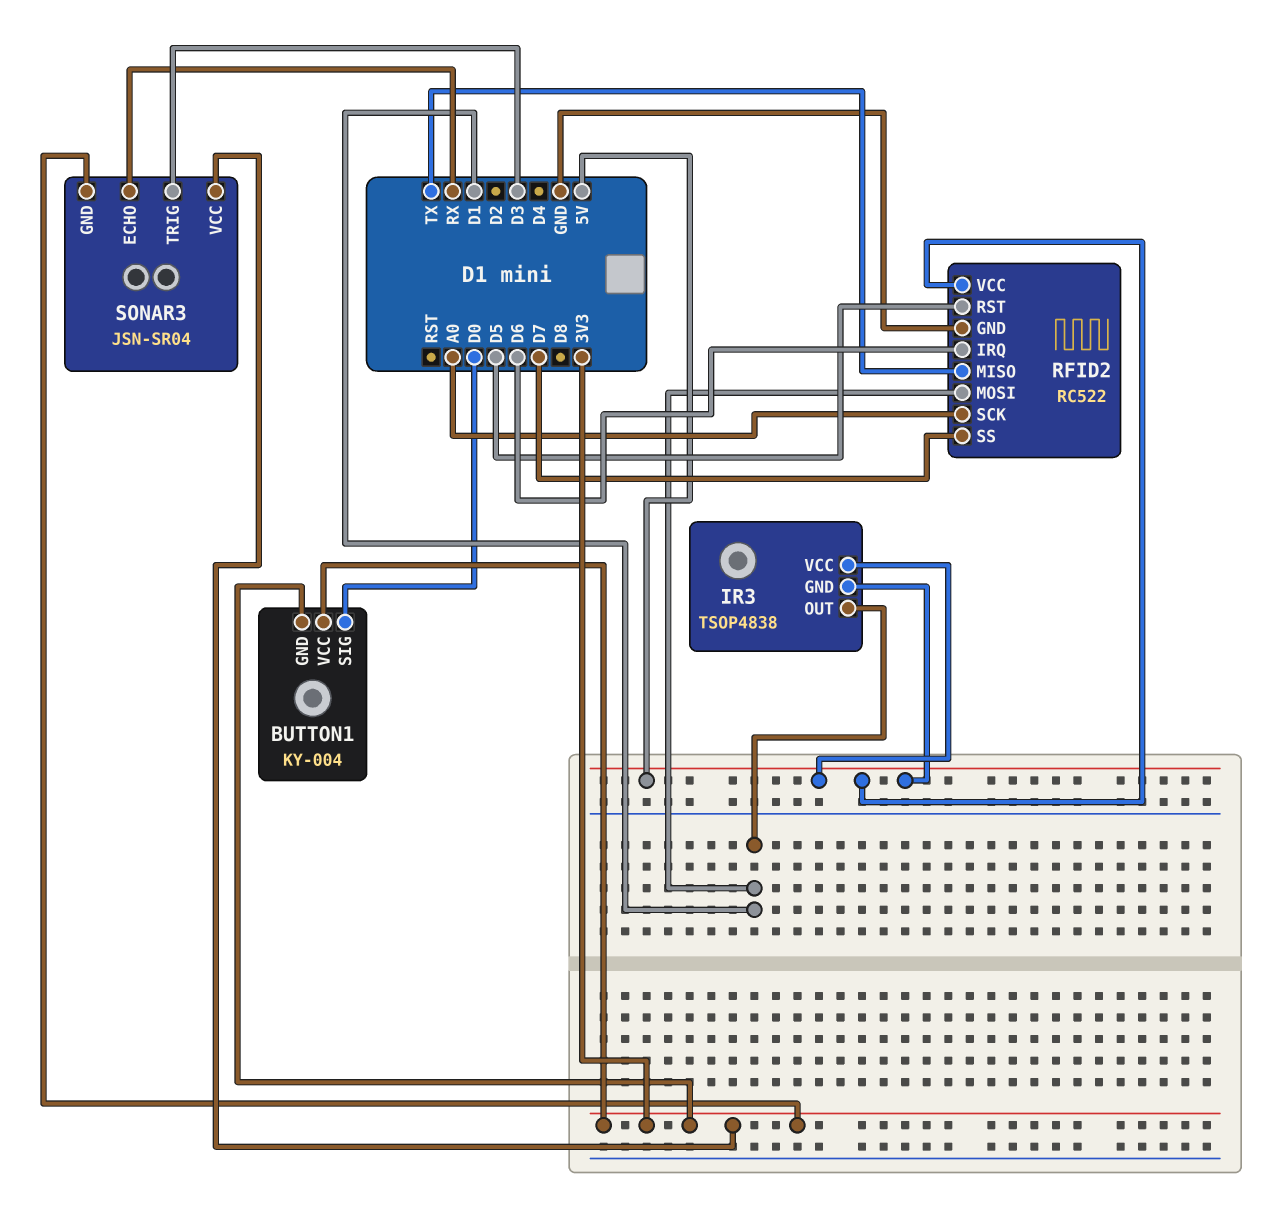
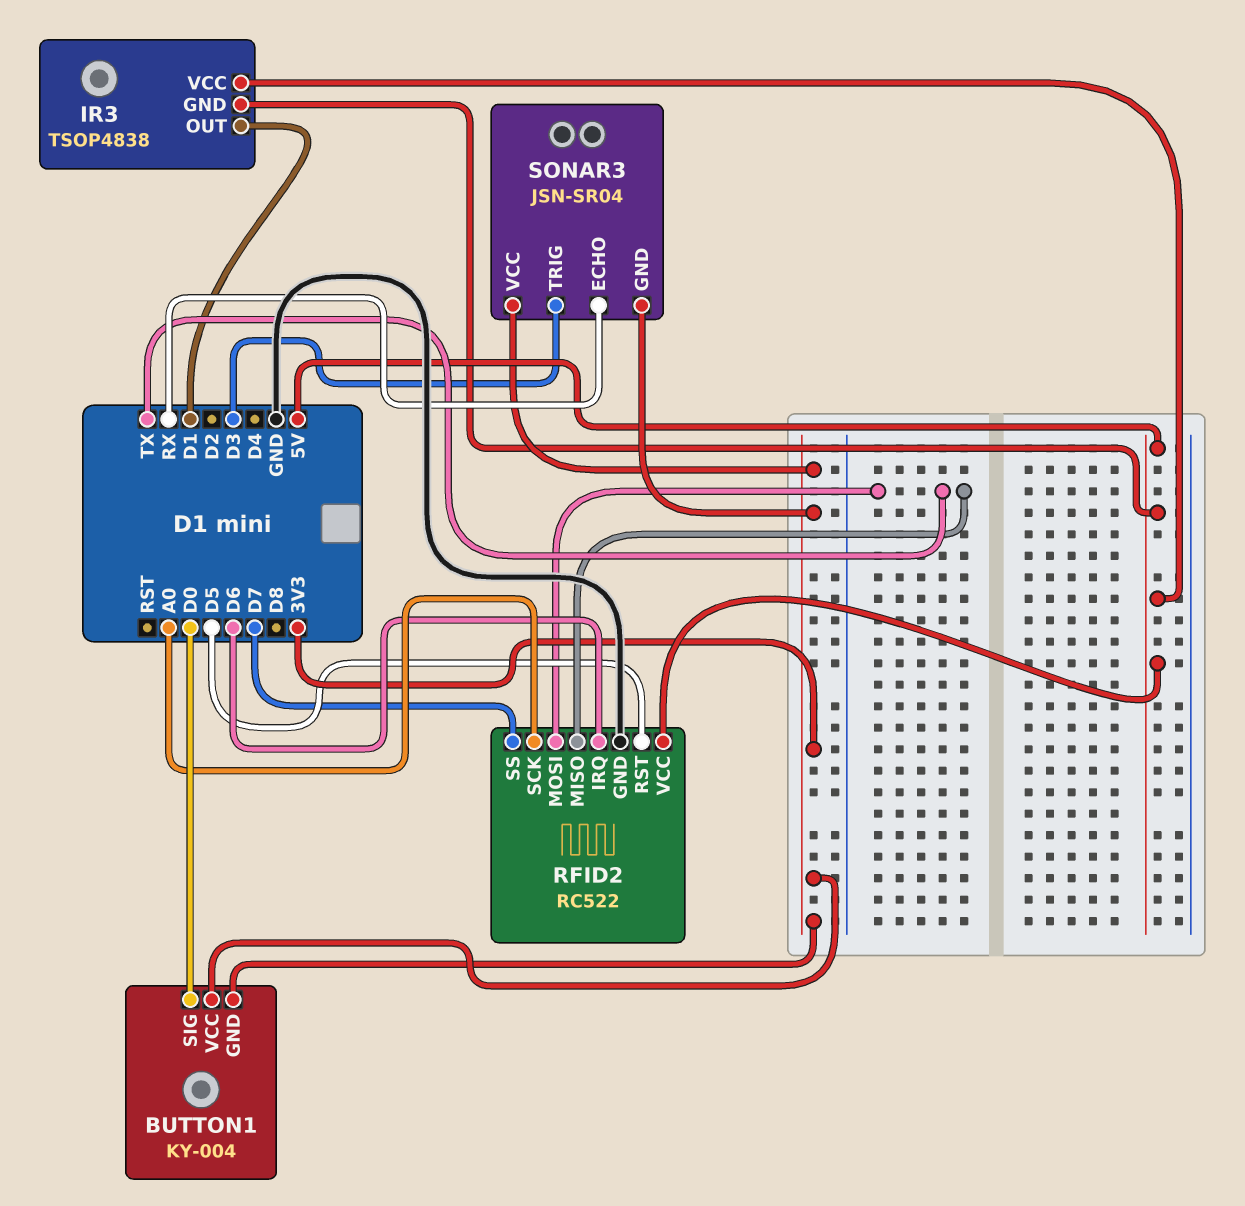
RFID2 pin MOSI: D1 -> TX

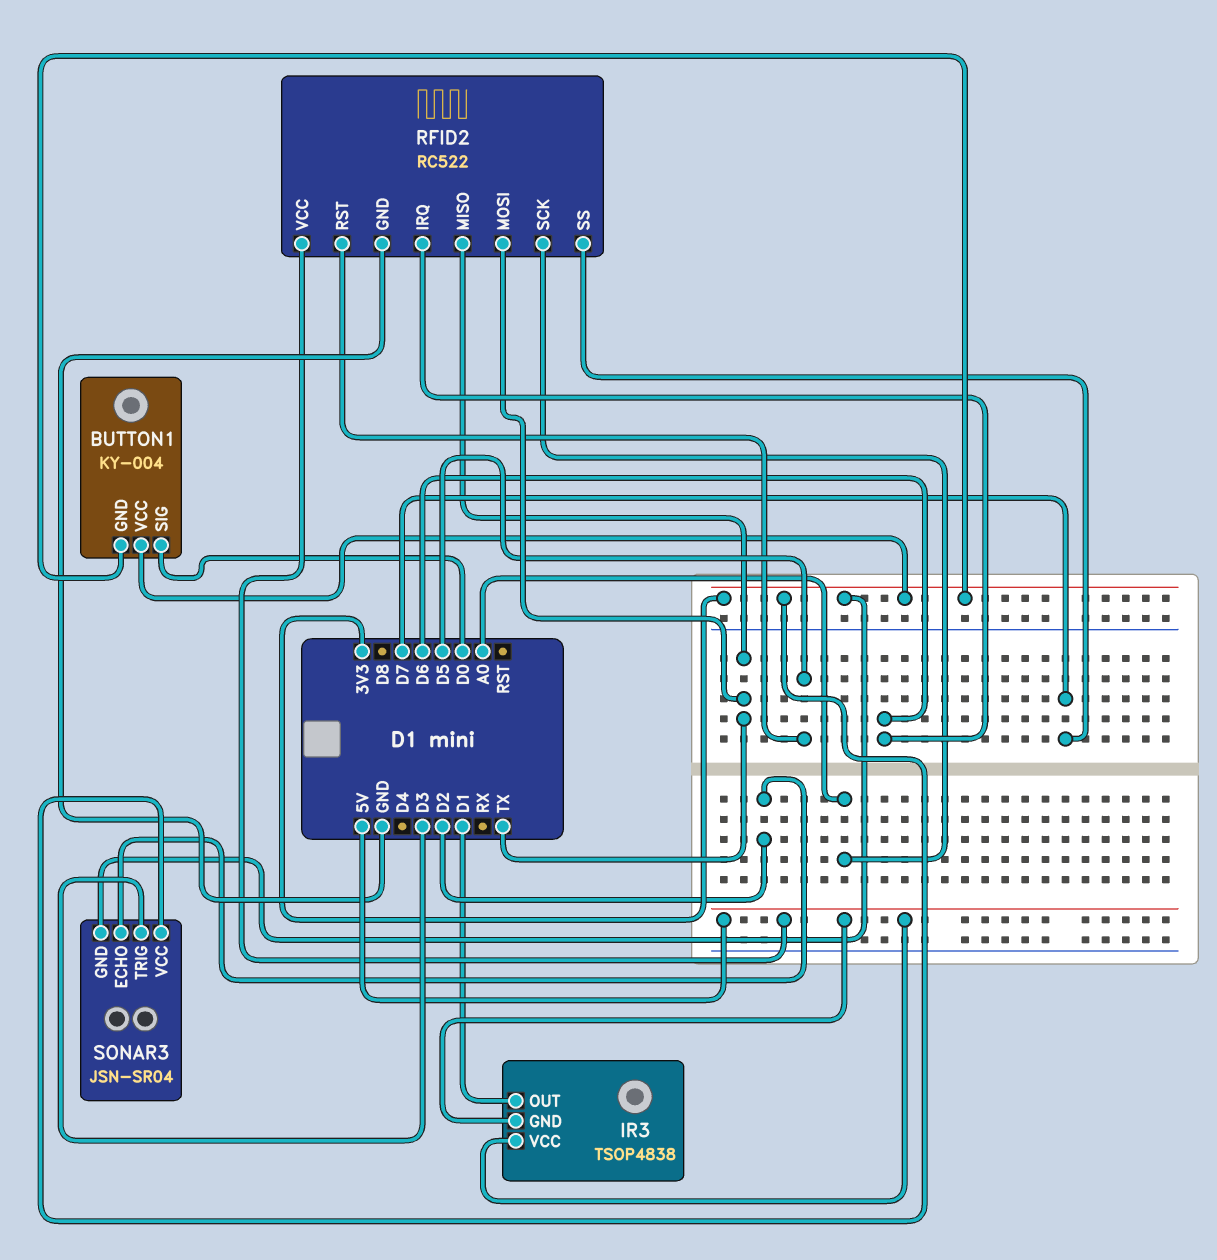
SONAR3 pin ECHO: RX -> D2

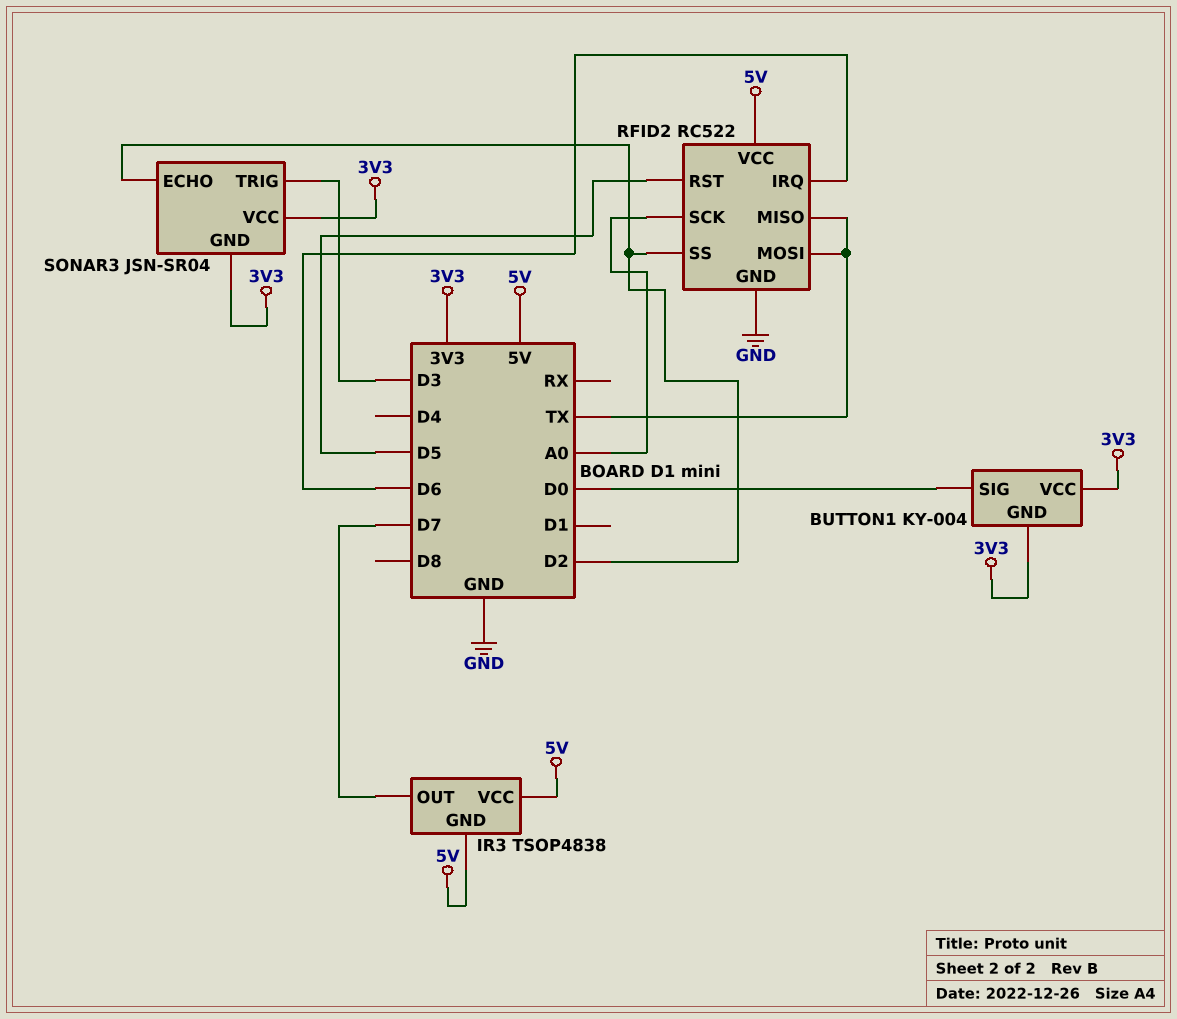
IR3 pin OUT: D1 -> D7
RFID2 pin SS: D7 -> D2

